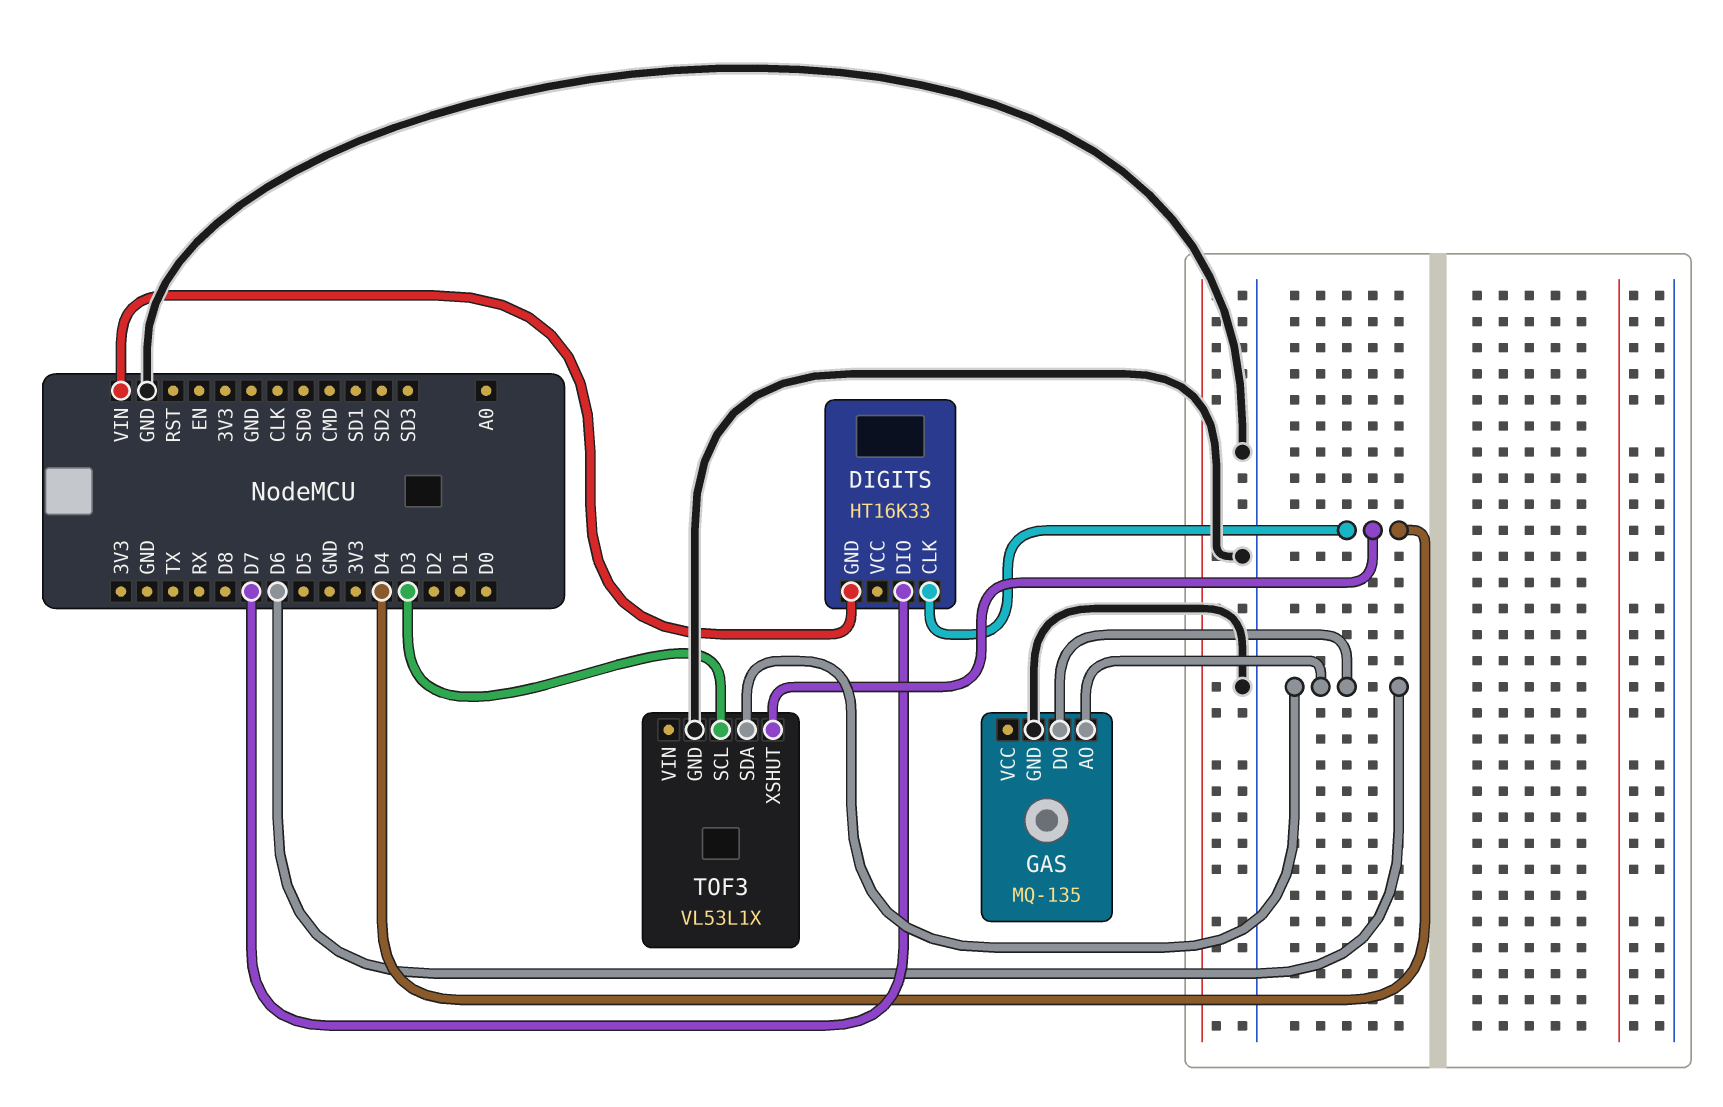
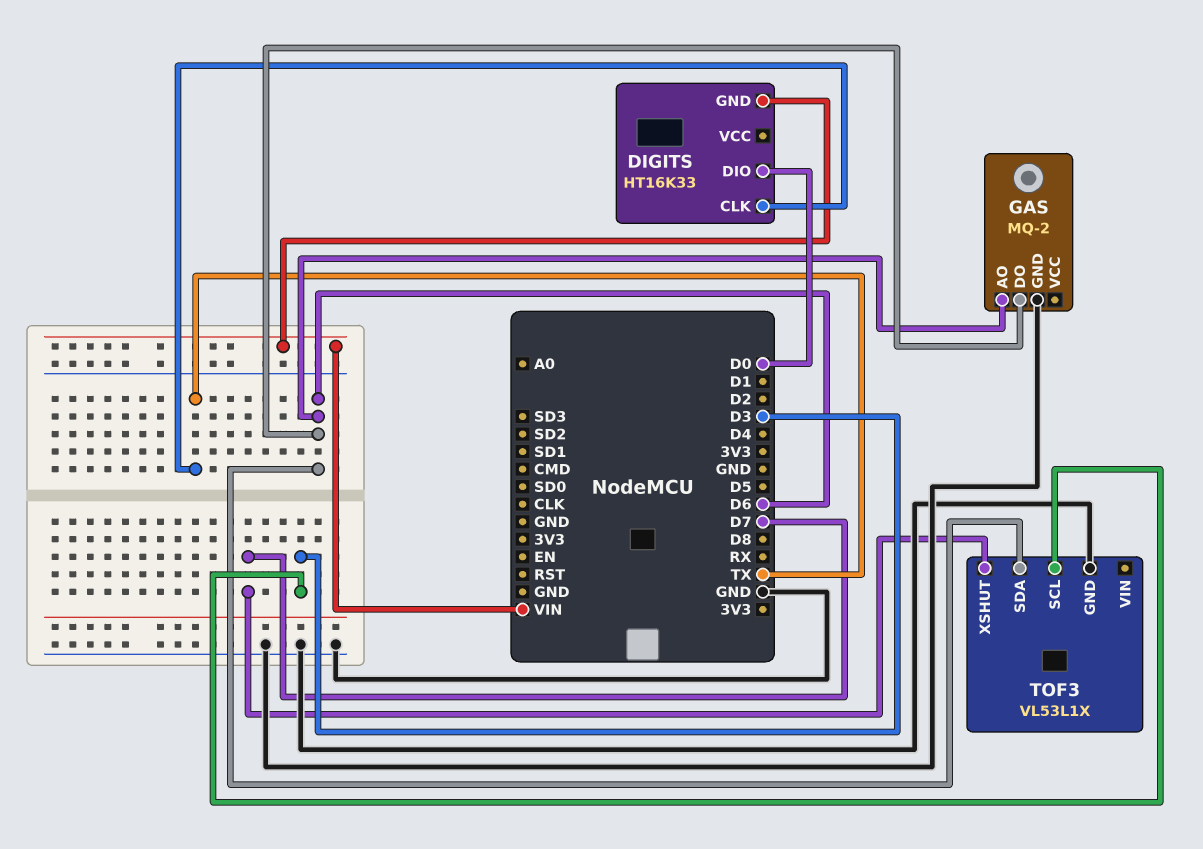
DIGITS pin CLK: D4 -> TX
DIGITS pin DIO: D7 -> D0
GAS: MQ-135 -> MQ-2
TOF3 pin XSHUT: D4 -> D7

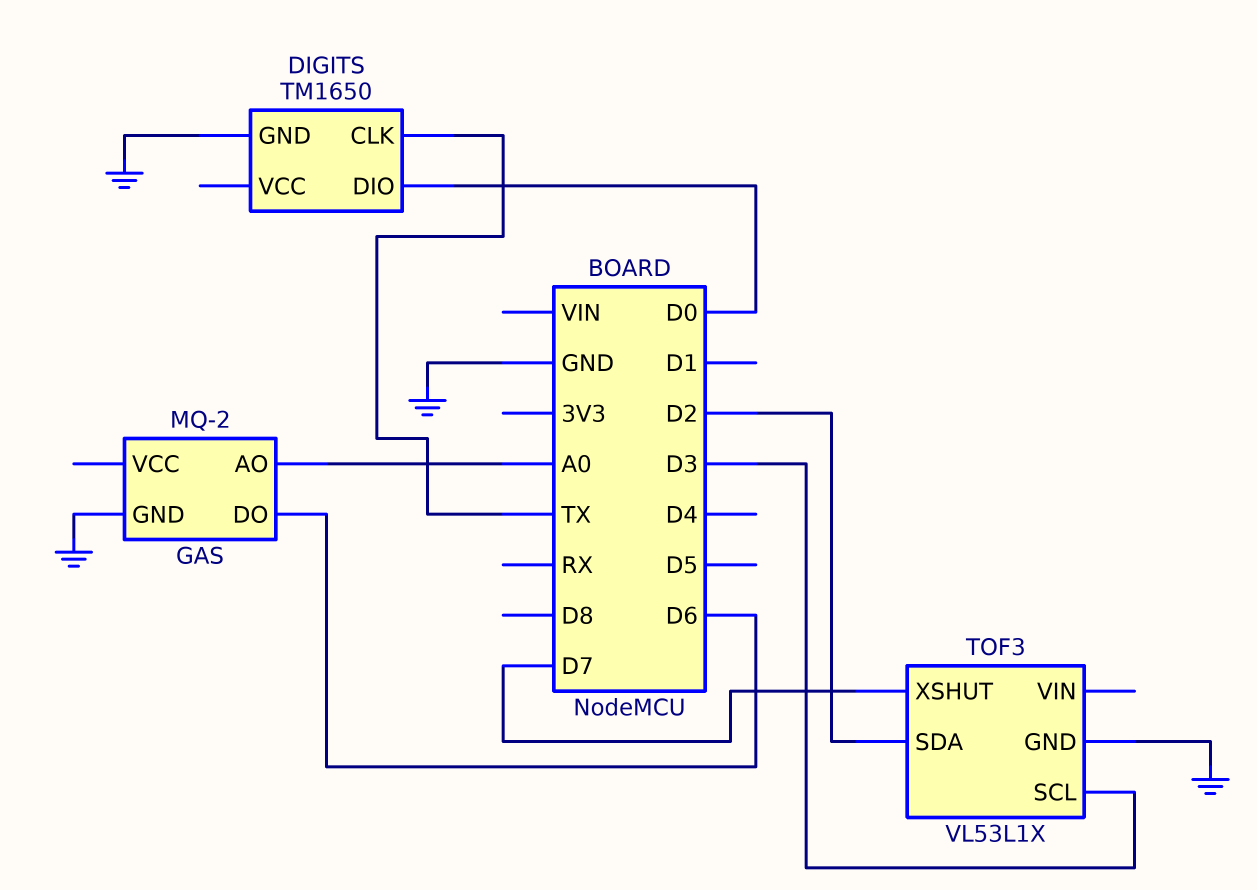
DIGITS: HT16K33 -> TM1650
DIGITS pin GND: VIN -> GND
GAS pin AO: D6 -> A0
TOF3 pin SDA: D6 -> D2

